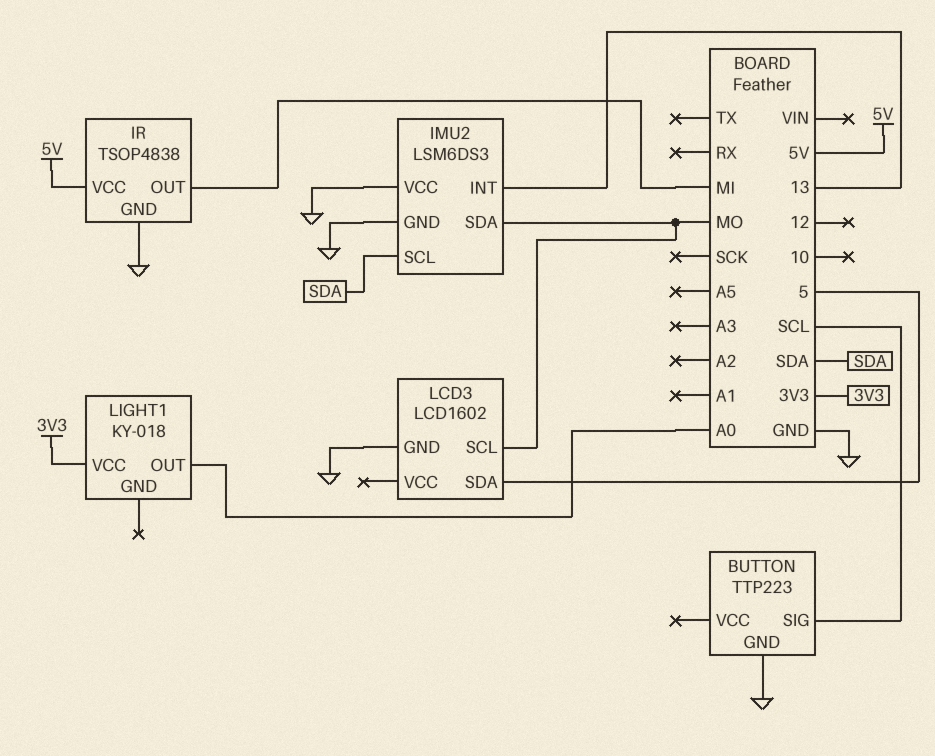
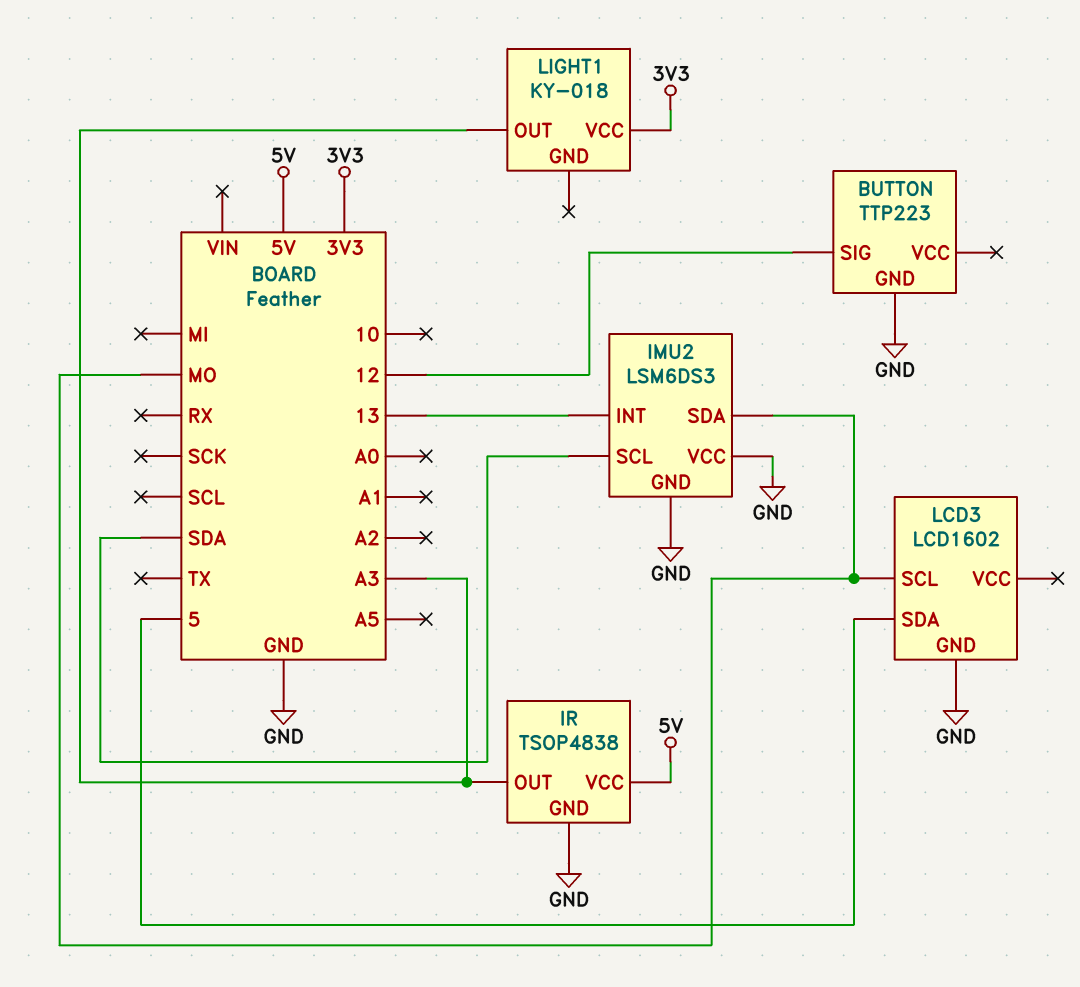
BUTTON pin SIG: SCL -> 12
IR pin OUT: MI -> A3
LIGHT1 pin OUT: A0 -> A3

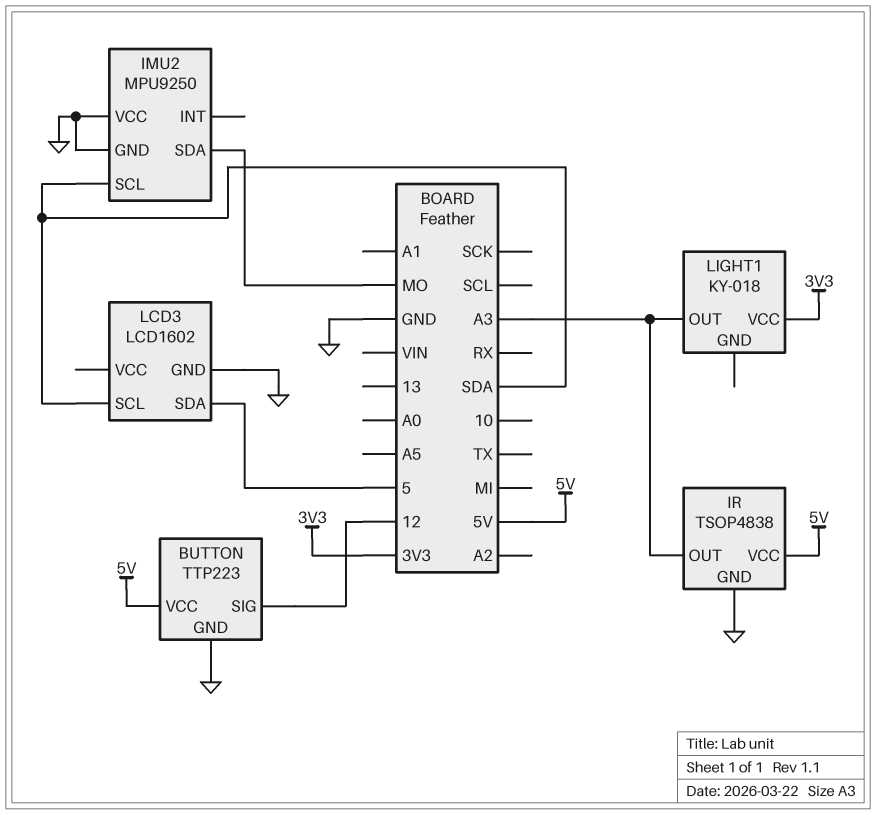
BUTTON pin VCC: none -> 5V
IMU2: LSM6DS3 -> MPU9250
IMU2 pin INT: 13 -> none
LCD3 pin SCL: MO -> SDA

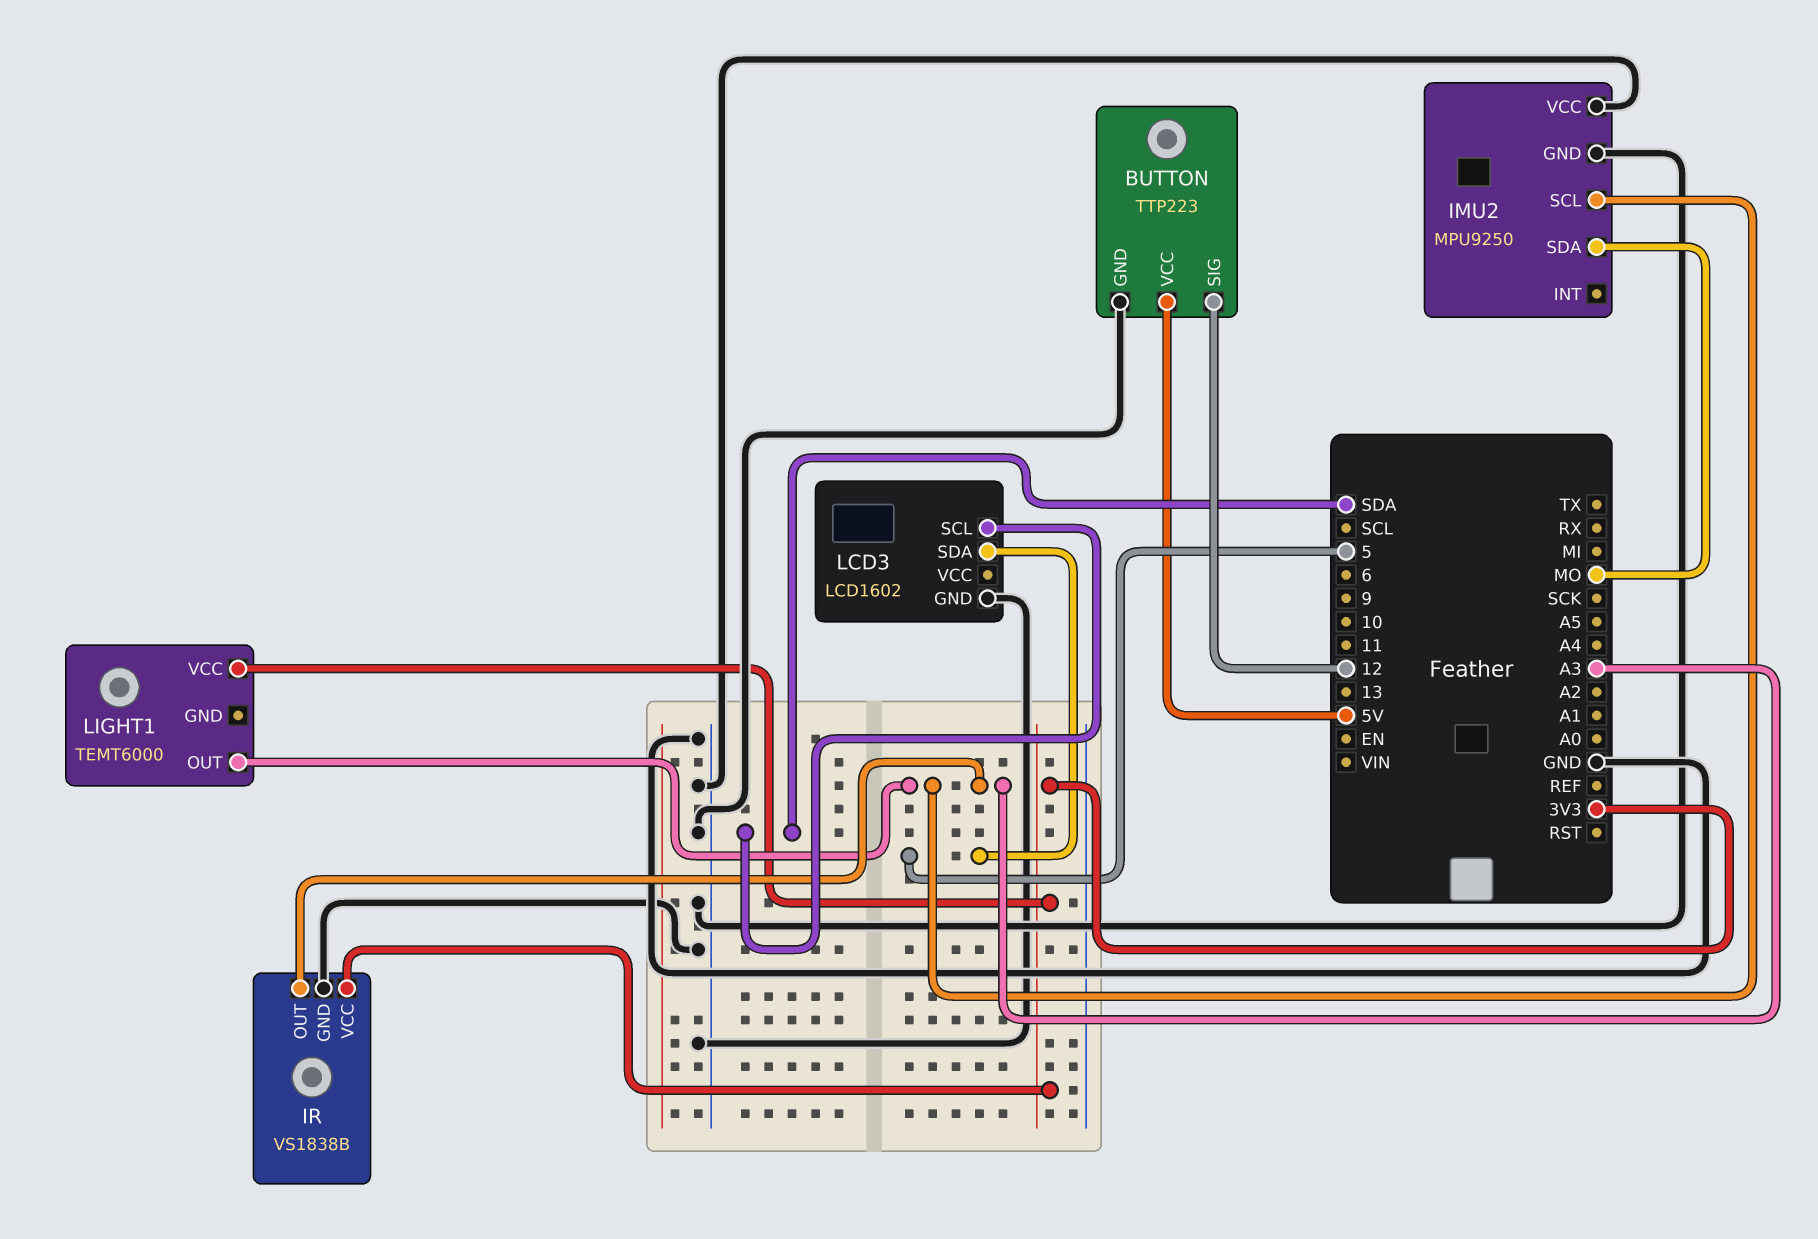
IMU2 pin SCL: SDA -> A3
IR: TSOP4838 -> VS1838B
IR pin VCC: 5V -> 3V3
LIGHT1: KY-018 -> TEMT6000

